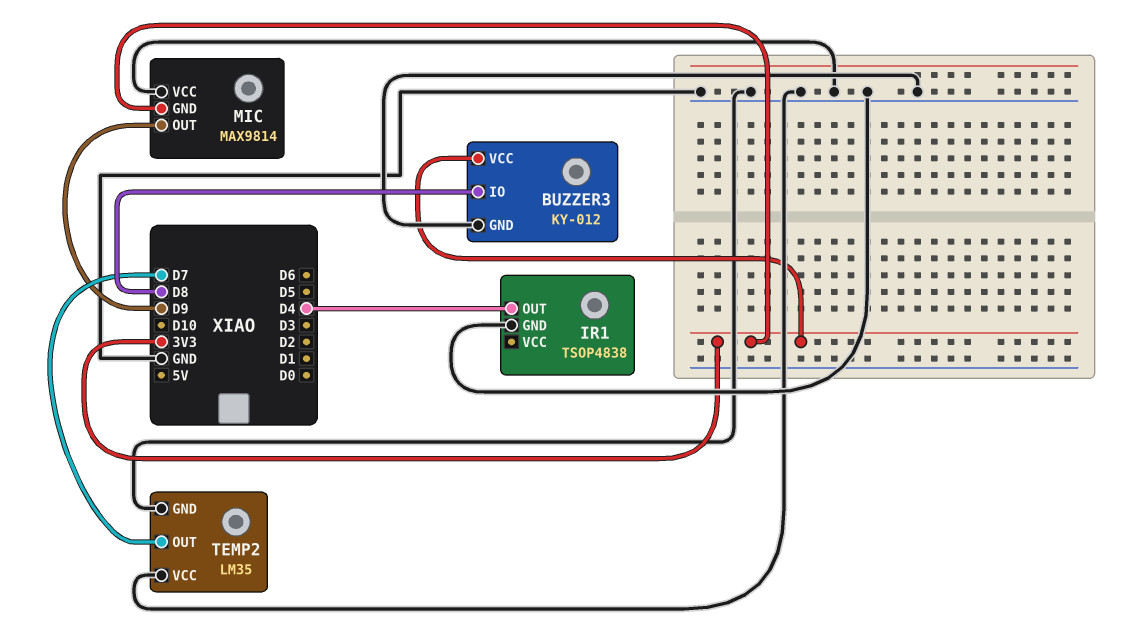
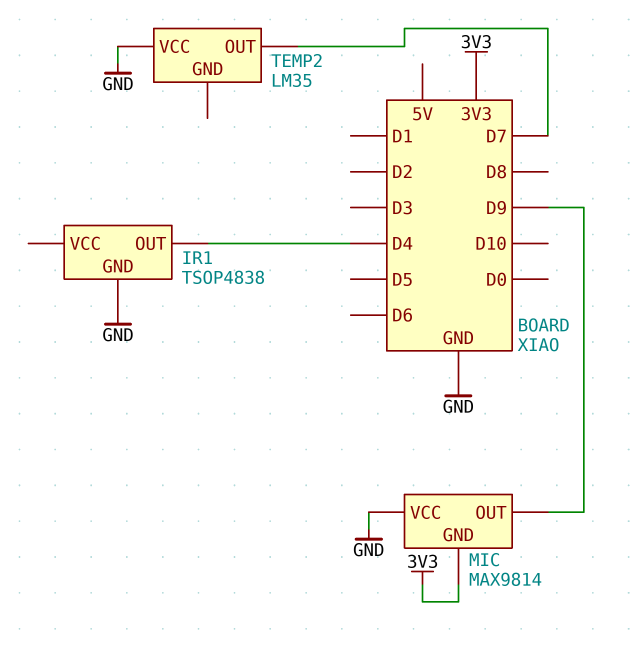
BUZZER3: KY-012 -> none
BUZZER3 pin GND: GND -> none
BUZZER3 pin IO: D8 -> none
BUZZER3 pin VCC: 3V3 -> none
TEMP2 pin GND: GND -> none

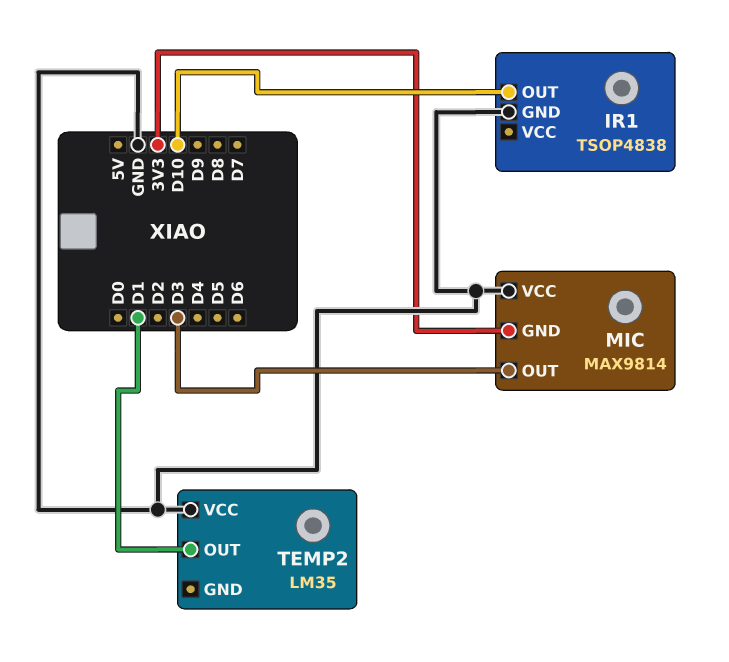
IR1 pin OUT: D4 -> D10
MIC pin OUT: D9 -> D3
TEMP2 pin OUT: D7 -> D1

